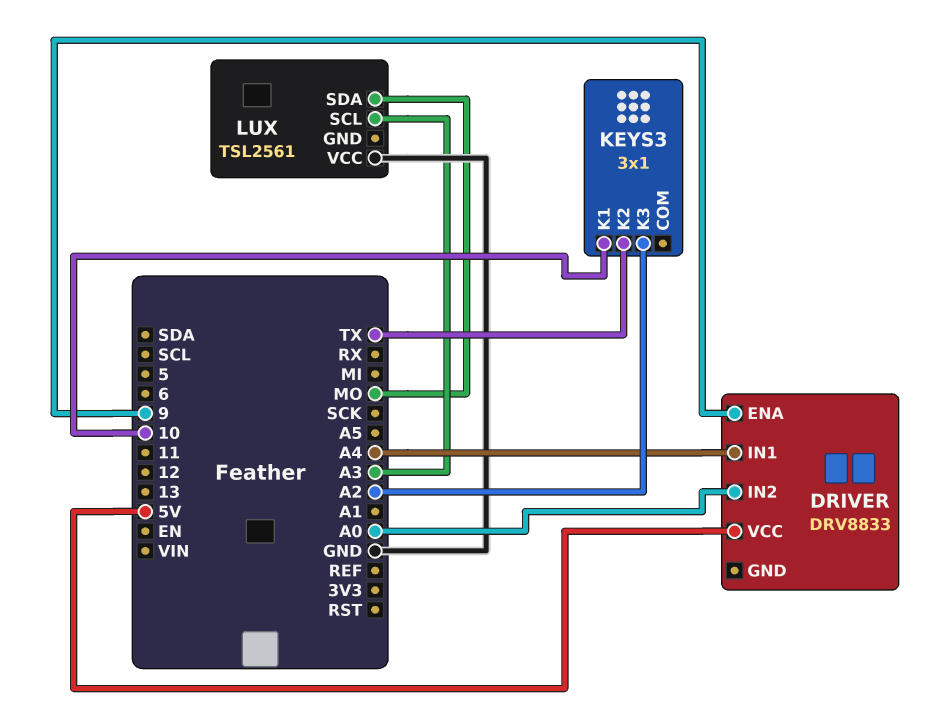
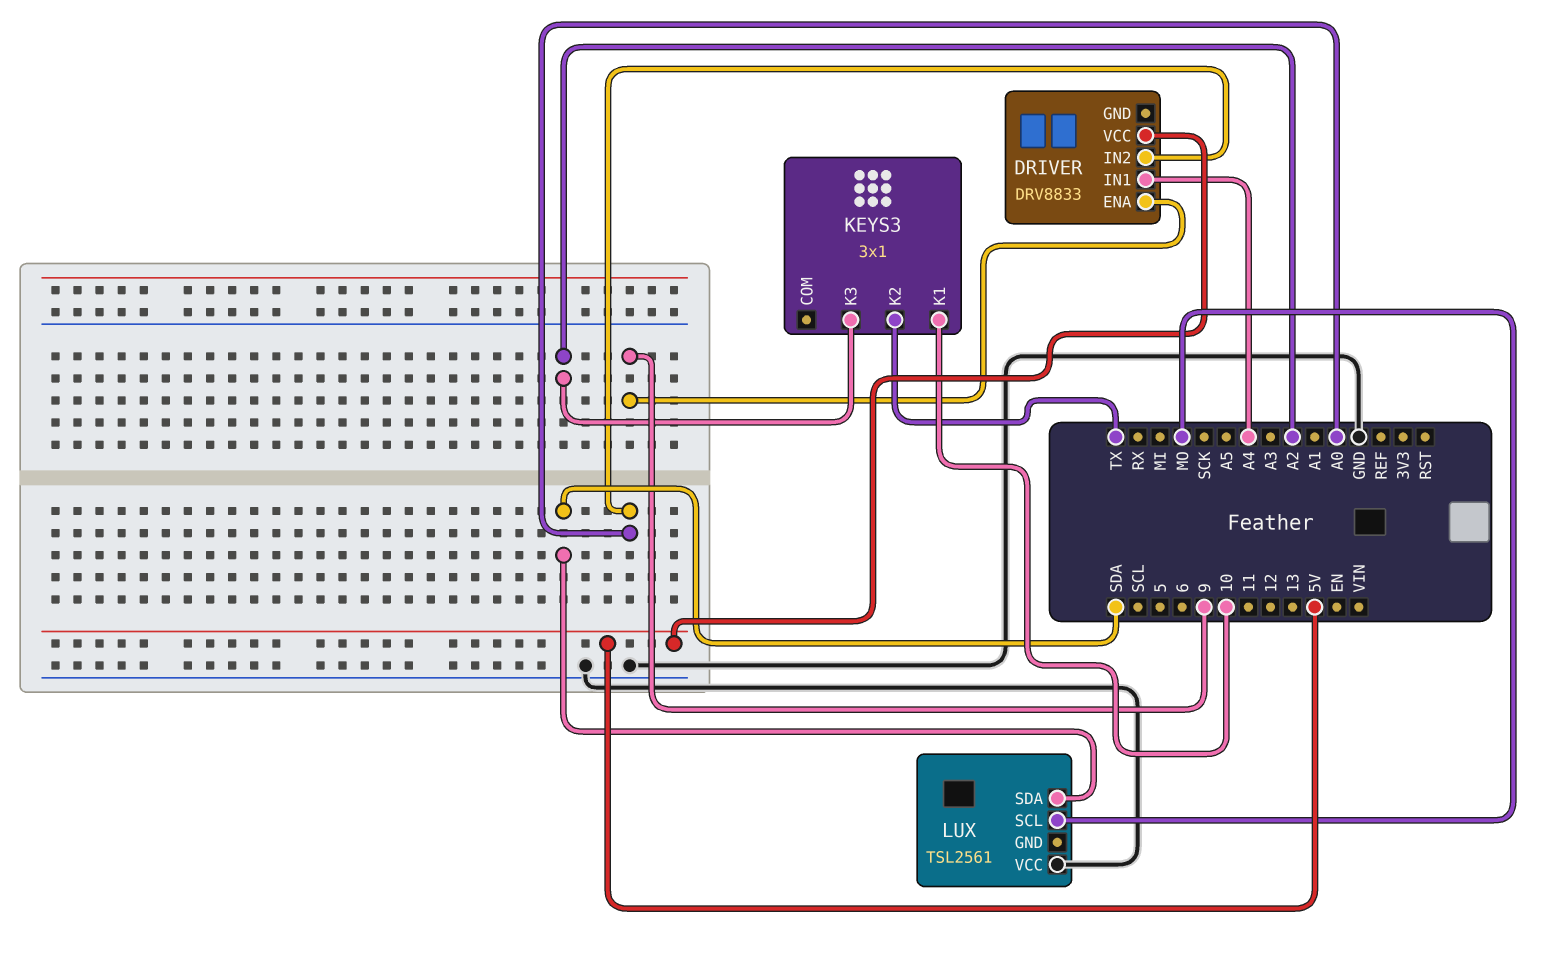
LUX pin SCL: A3 -> MO
LUX pin SDA: MO -> SDA

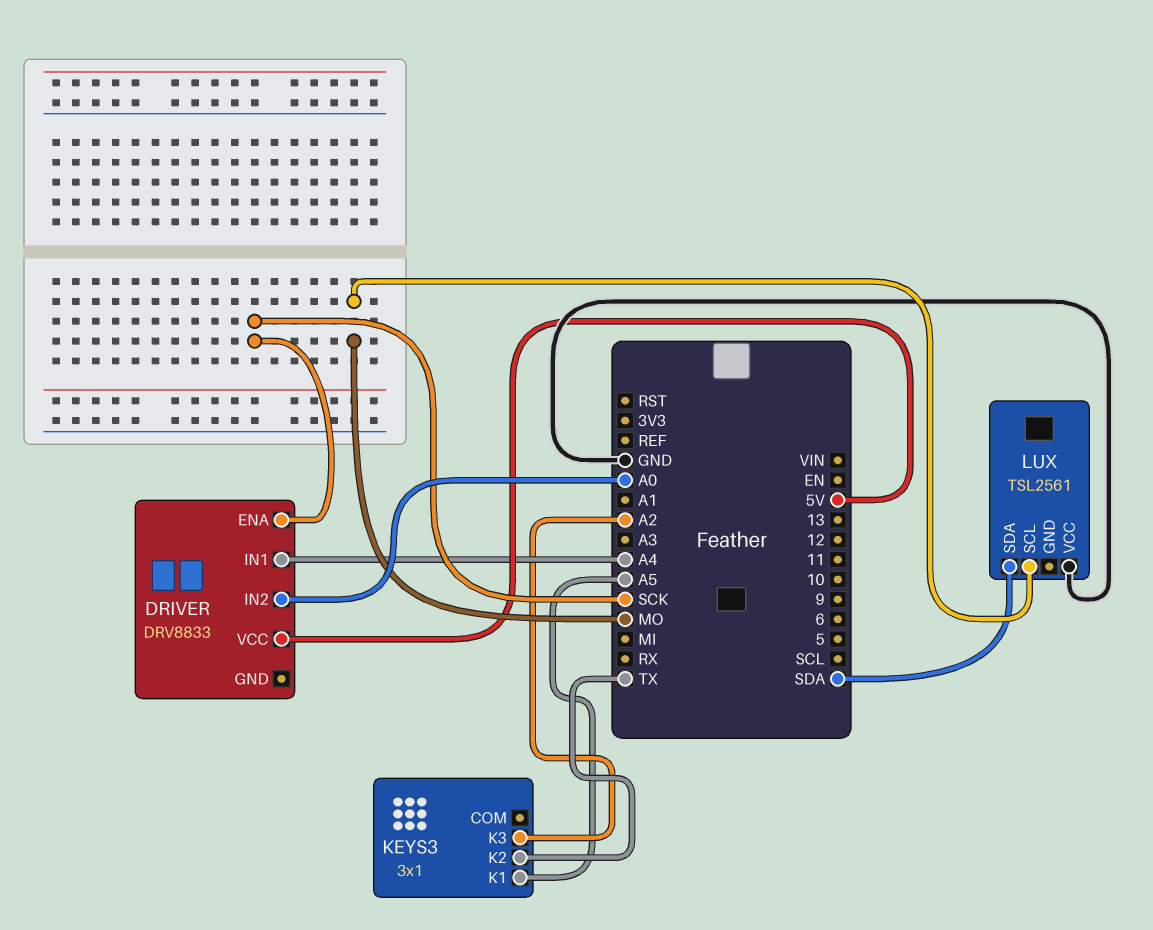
DRIVER pin ENA: 9 -> SCK
KEYS3 pin K1: 10 -> A5

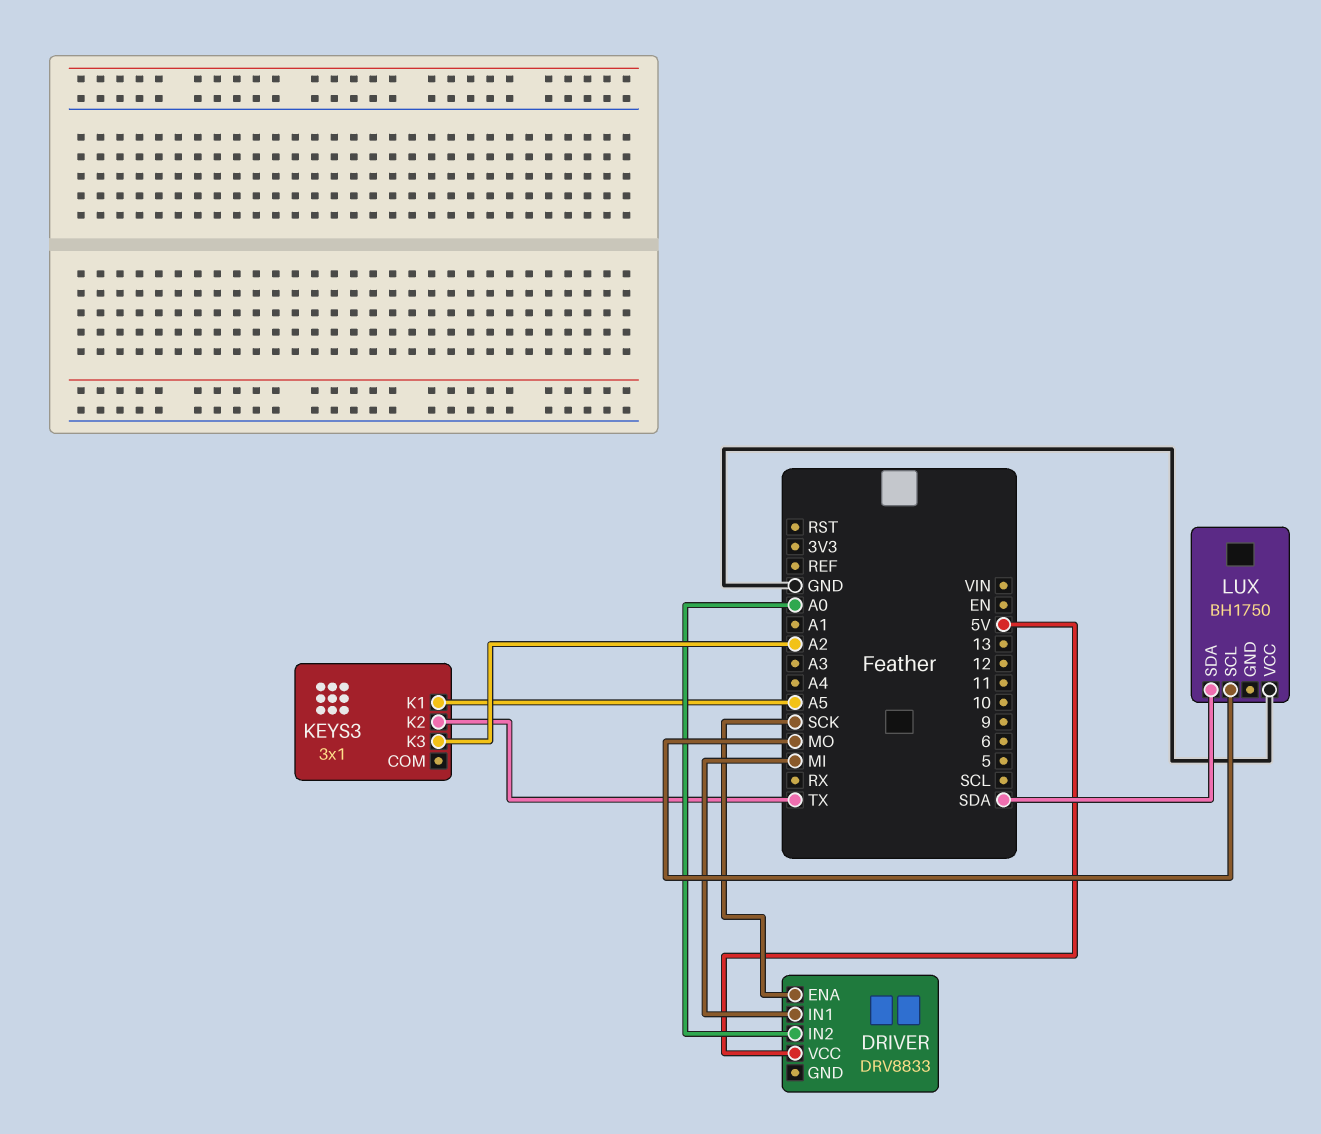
DRIVER pin IN1: A4 -> MI
LUX: TSL2561 -> BH1750

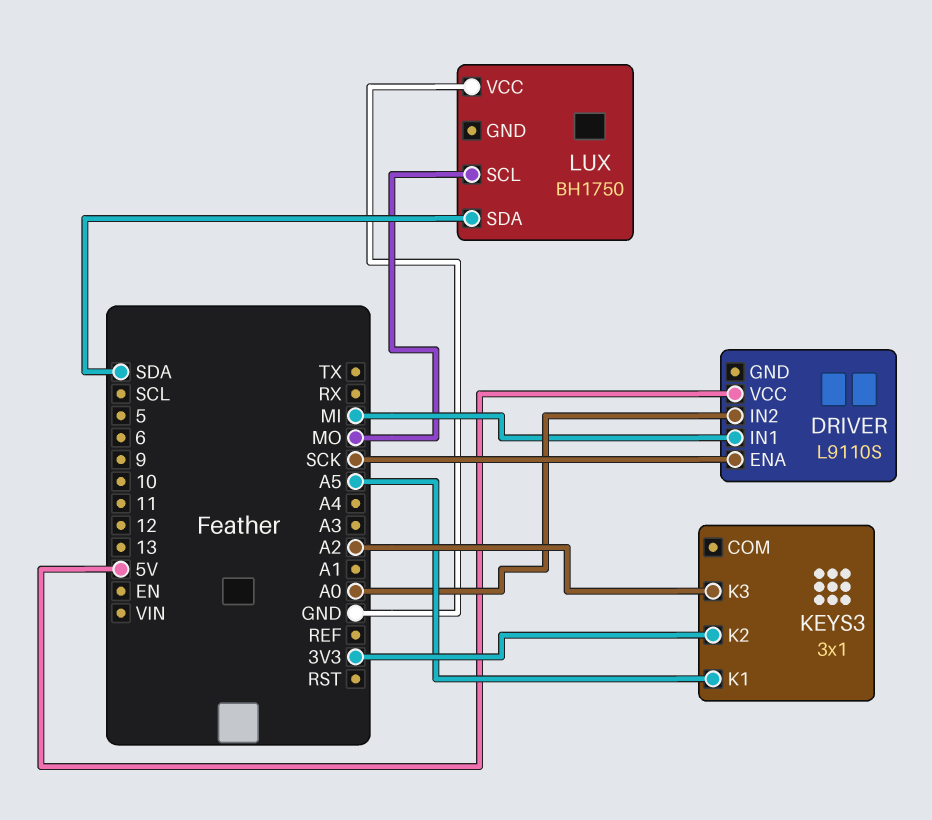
DRIVER: DRV8833 -> L9110S
KEYS3 pin K2: TX -> 3V3

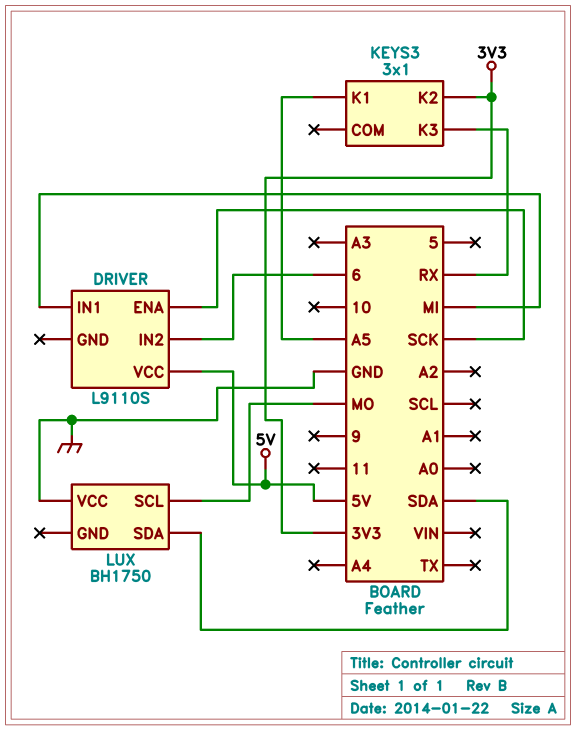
DRIVER pin IN2: A0 -> 6
KEYS3 pin K3: A2 -> RX

